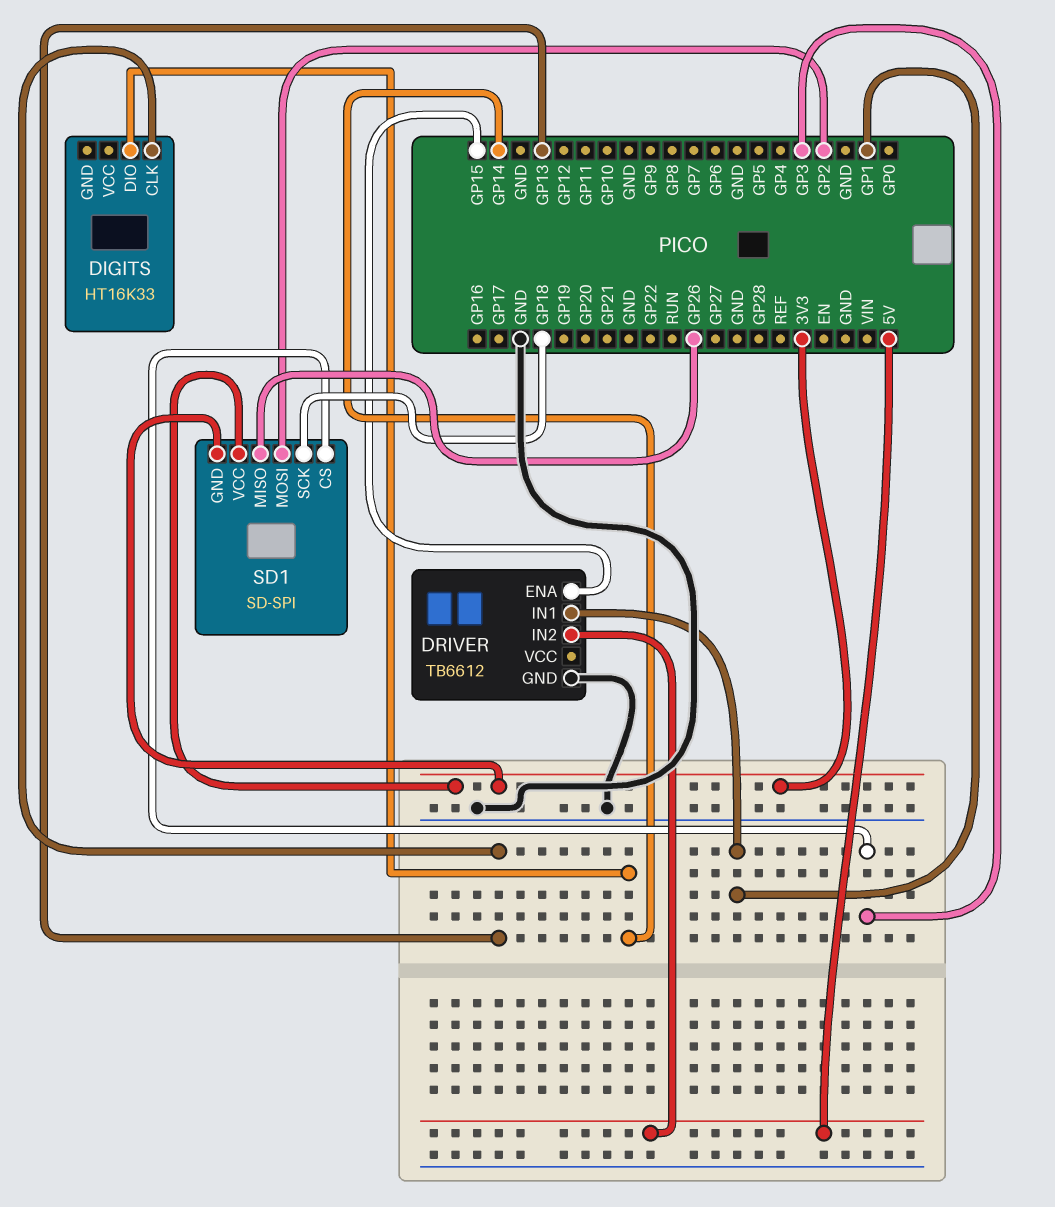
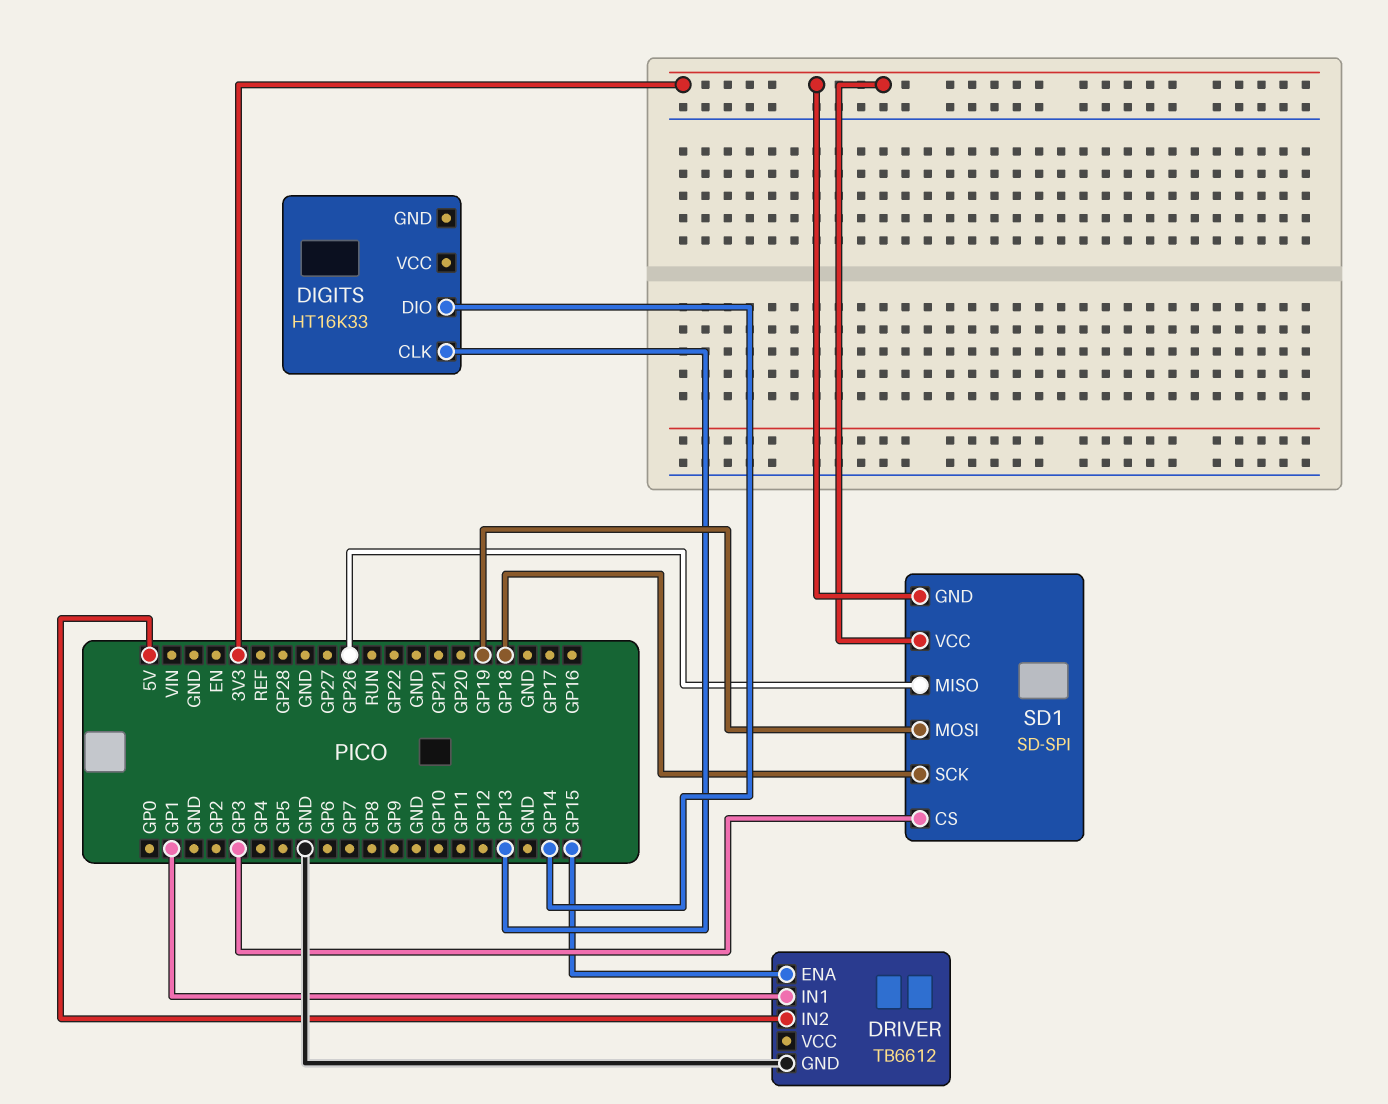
SD1 pin MOSI: GP2 -> GP19

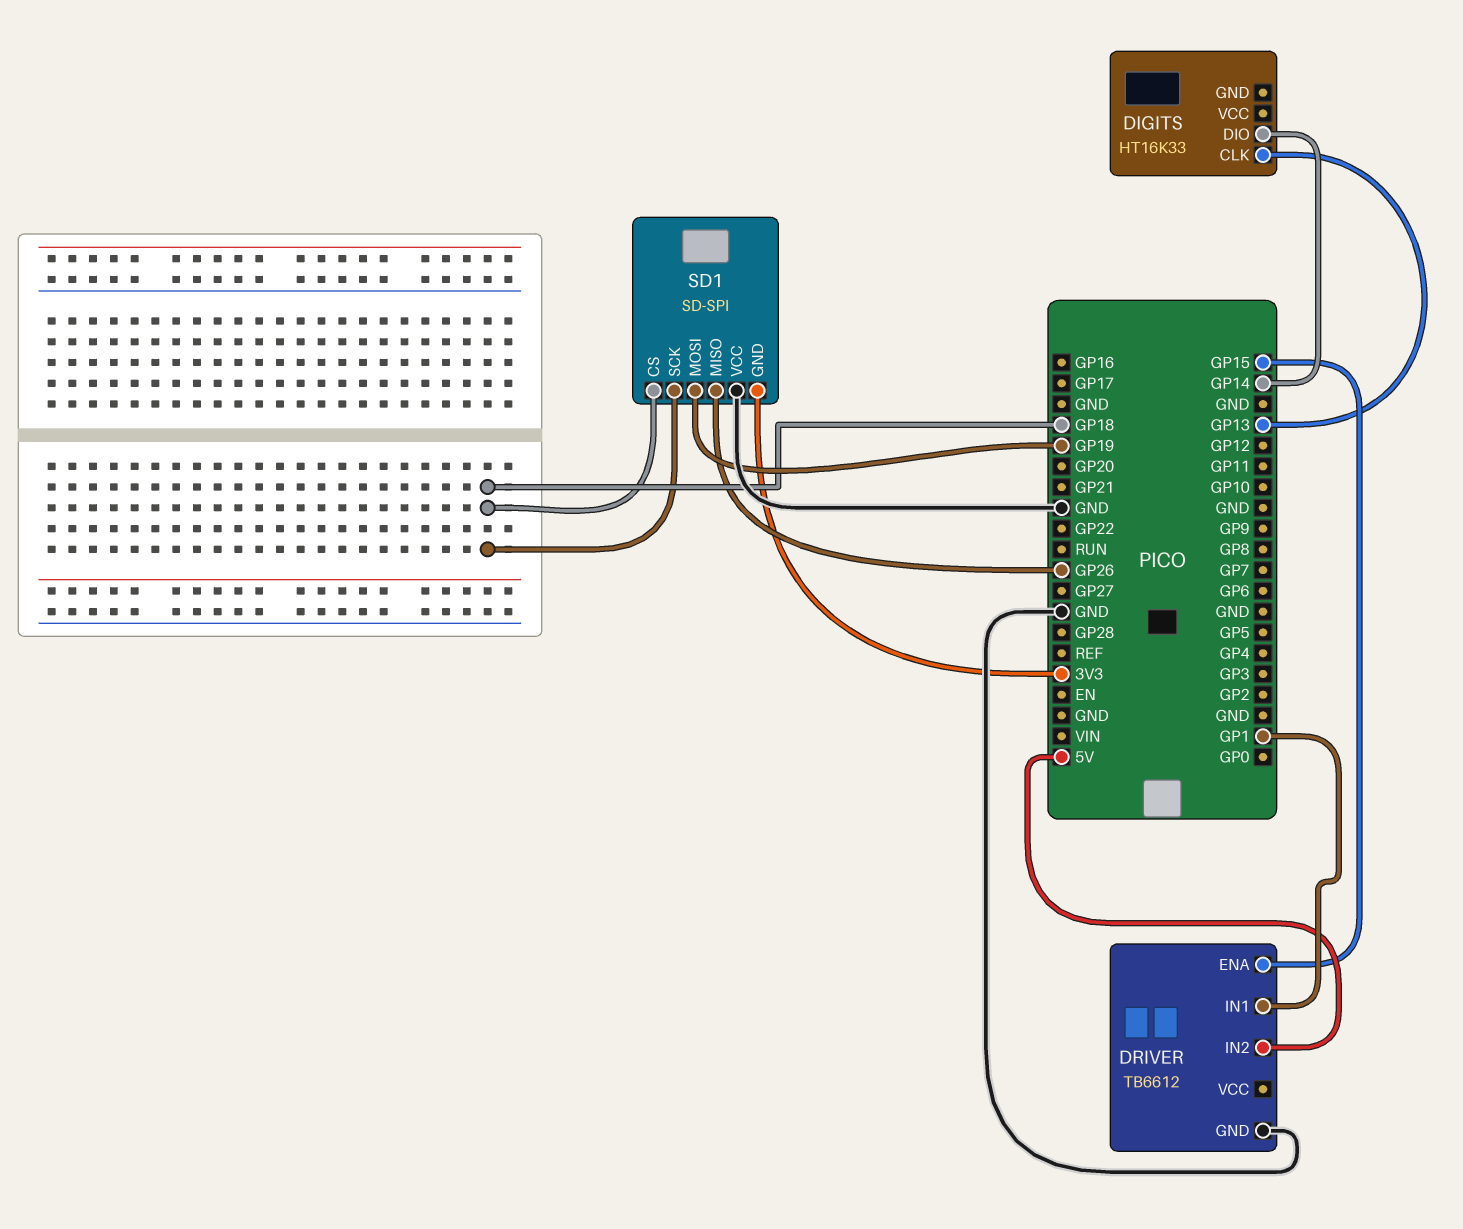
SD1 pin CS: GP3 -> GP18
SD1 pin VCC: 3V3 -> GND

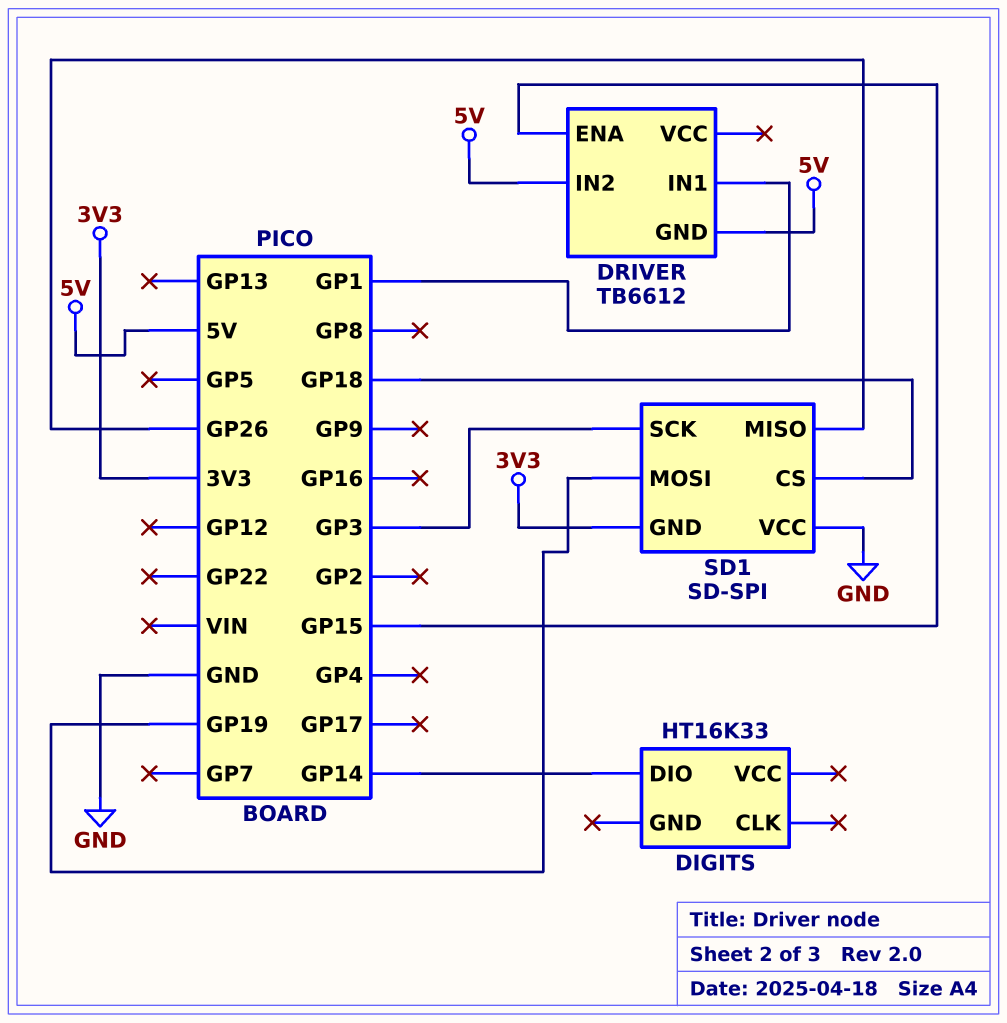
DIGITS pin CLK: GP13 -> none
DRIVER pin GND: GND -> 5V
SD1 pin SCK: GP18 -> GP3

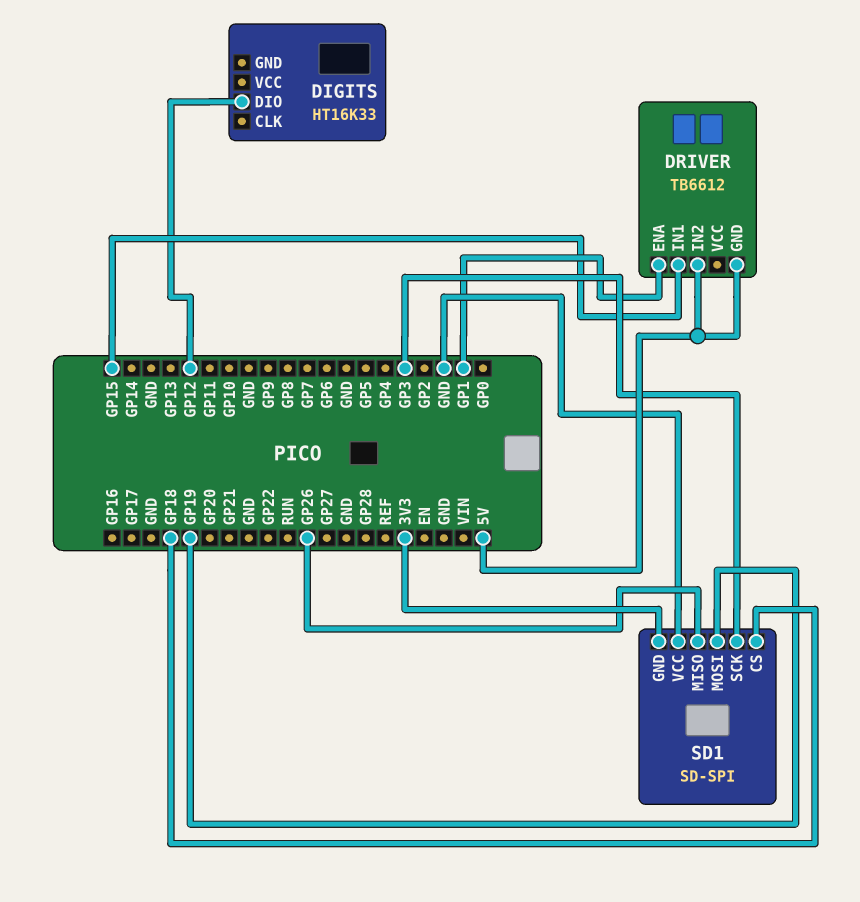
DIGITS pin DIO: GP14 -> GP12
DRIVER pin ENA: GP15 -> GP1
DRIVER pin IN1: GP1 -> GP15

